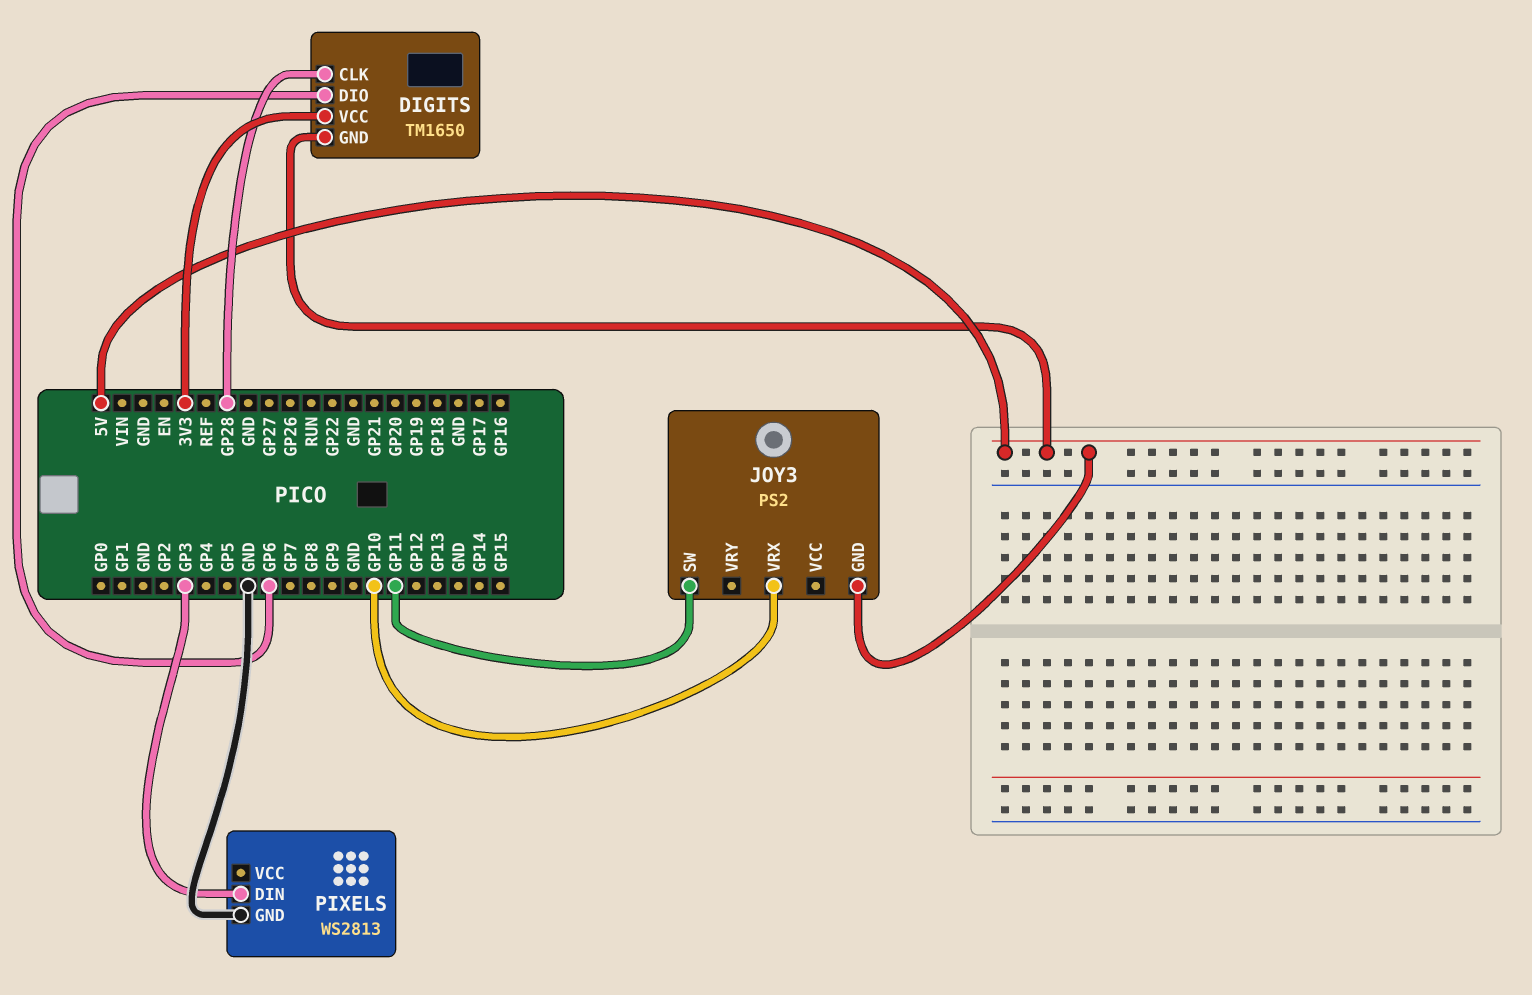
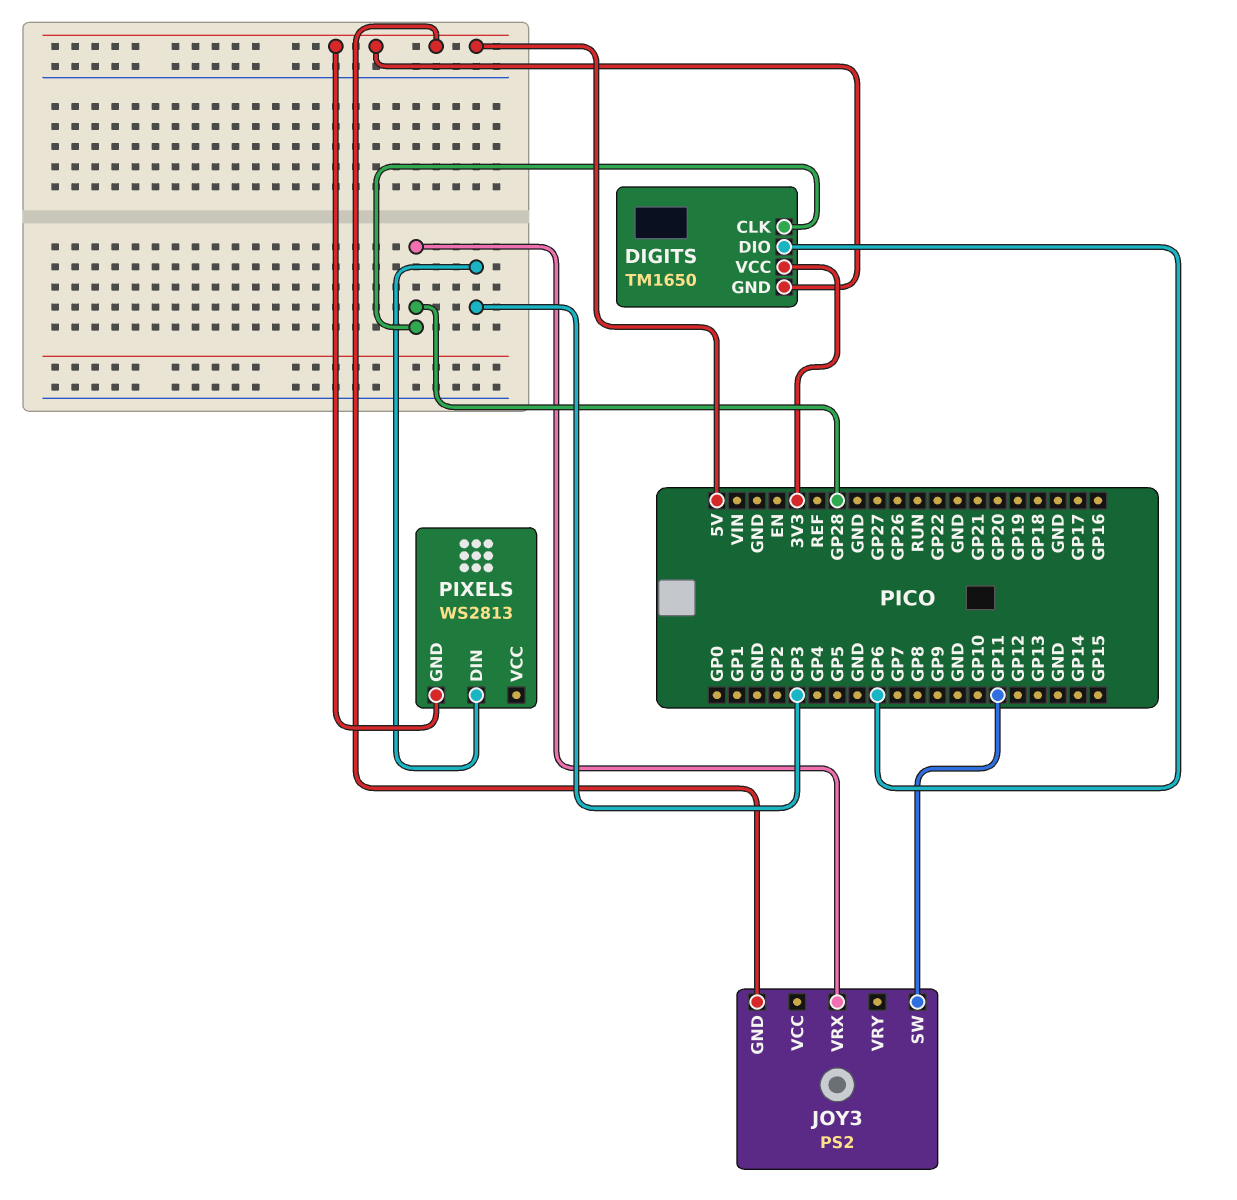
JOY3 pin VRX: GP10 -> GP28
PIXELS pin GND: GND -> 5V

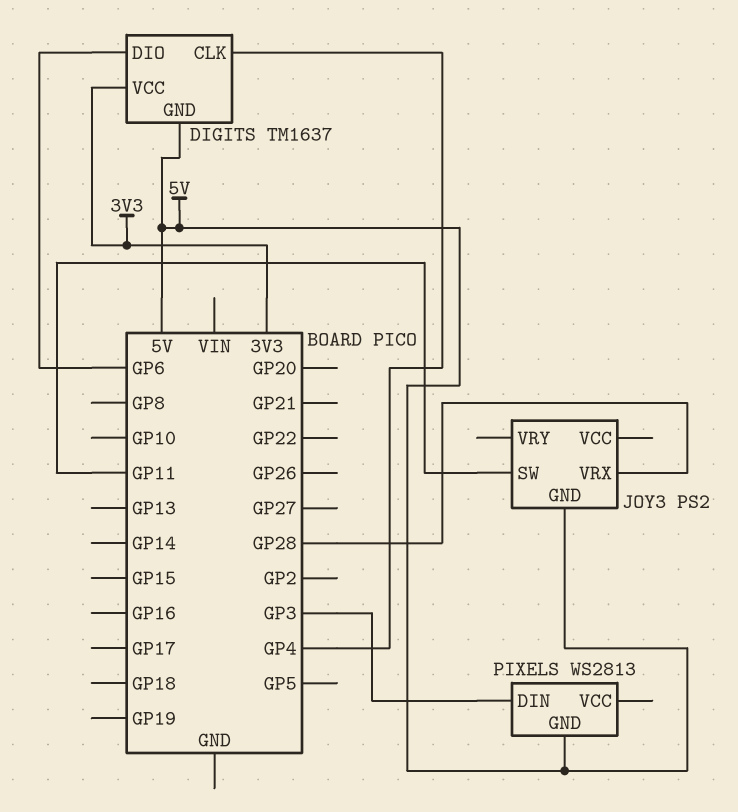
DIGITS: TM1650 -> TM1637
DIGITS pin CLK: GP28 -> GP4

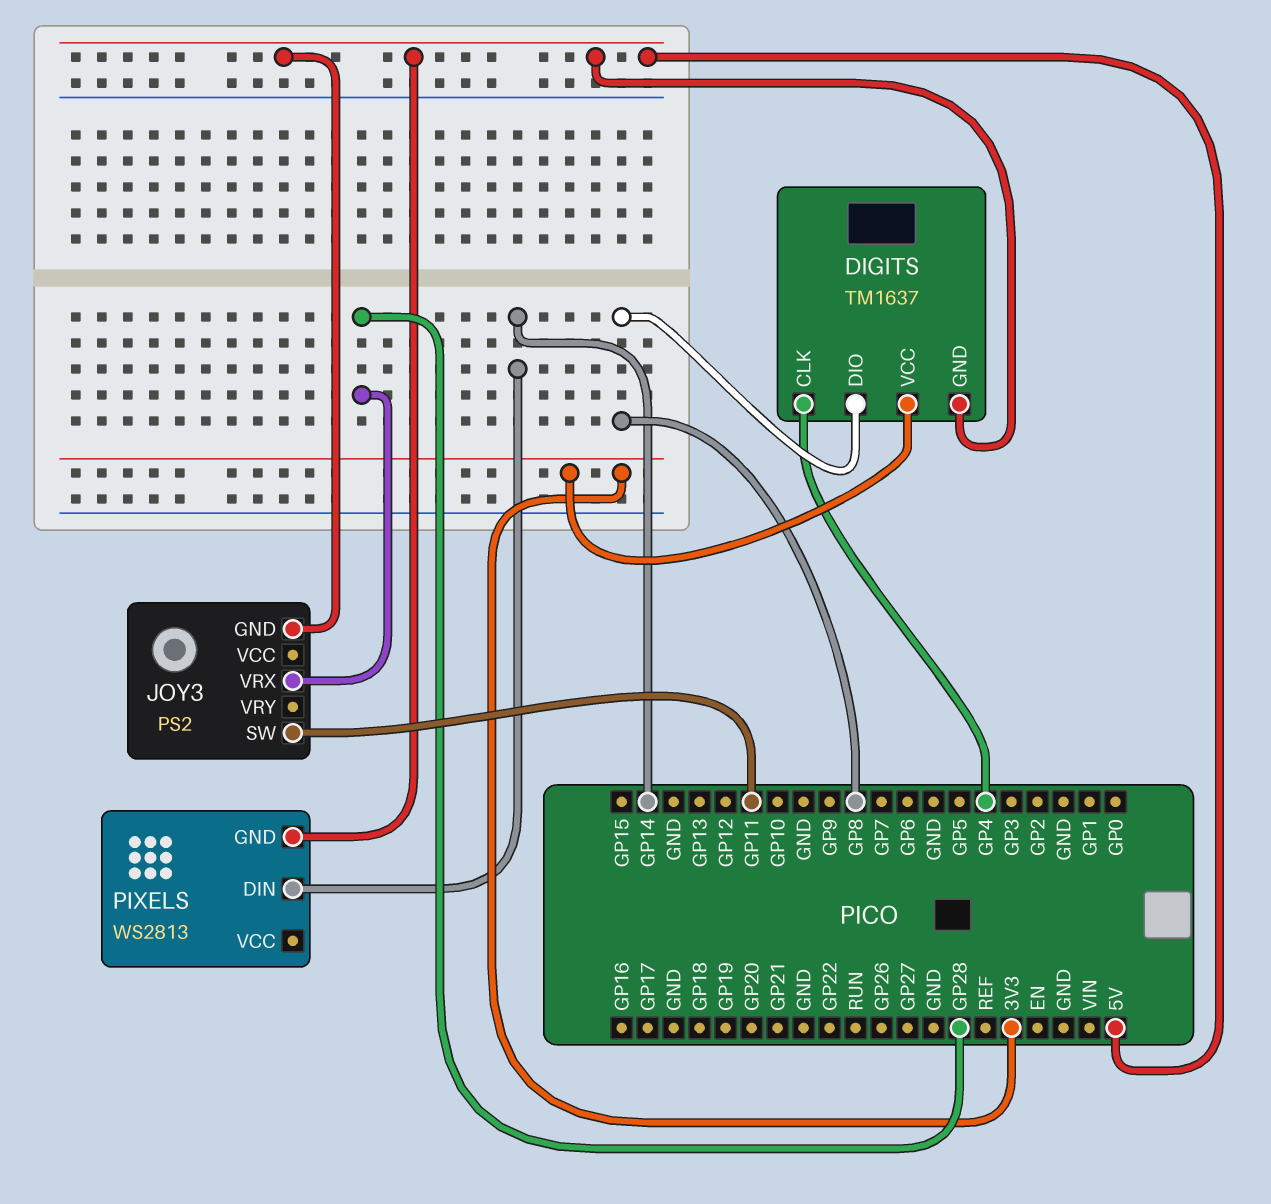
DIGITS pin DIO: GP6 -> GP8
PIXELS pin DIN: GP3 -> GP14

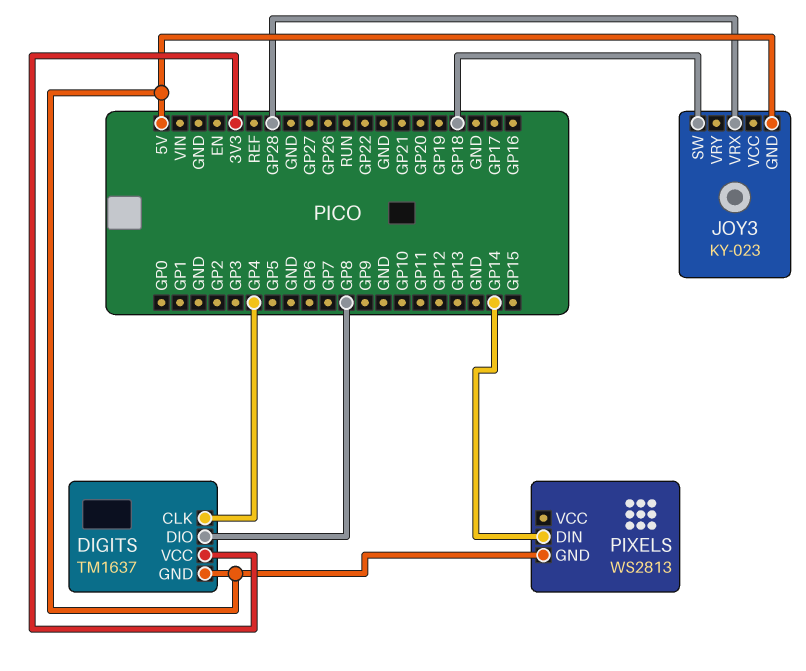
JOY3: PS2 -> KY-023
JOY3 pin SW: GP11 -> GP18

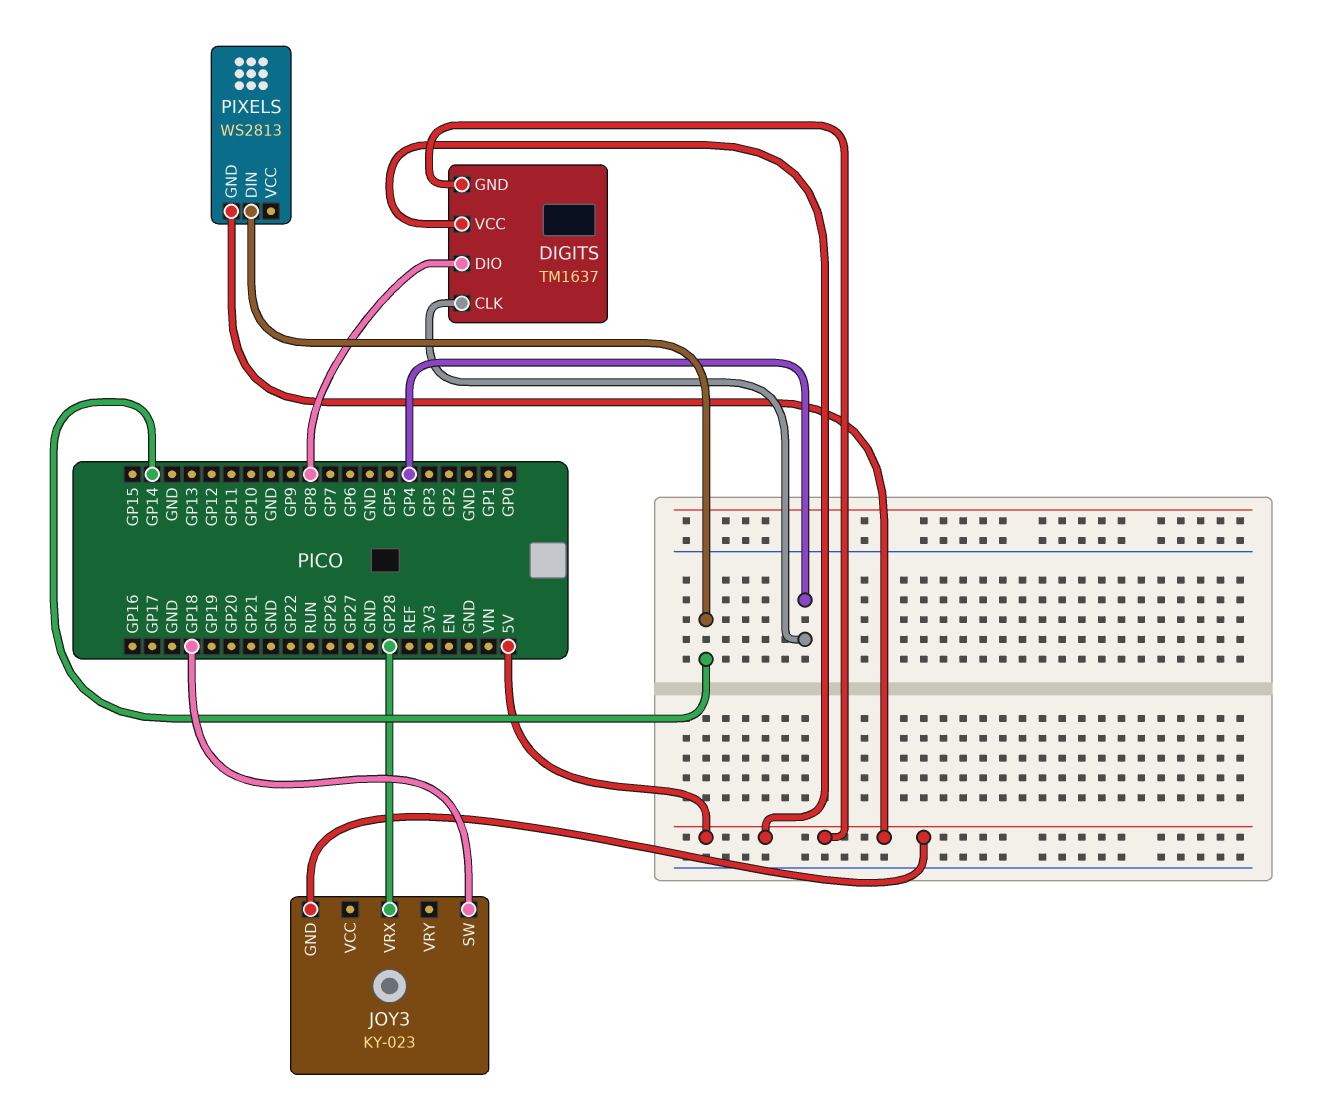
DIGITS pin VCC: 3V3 -> 5V

